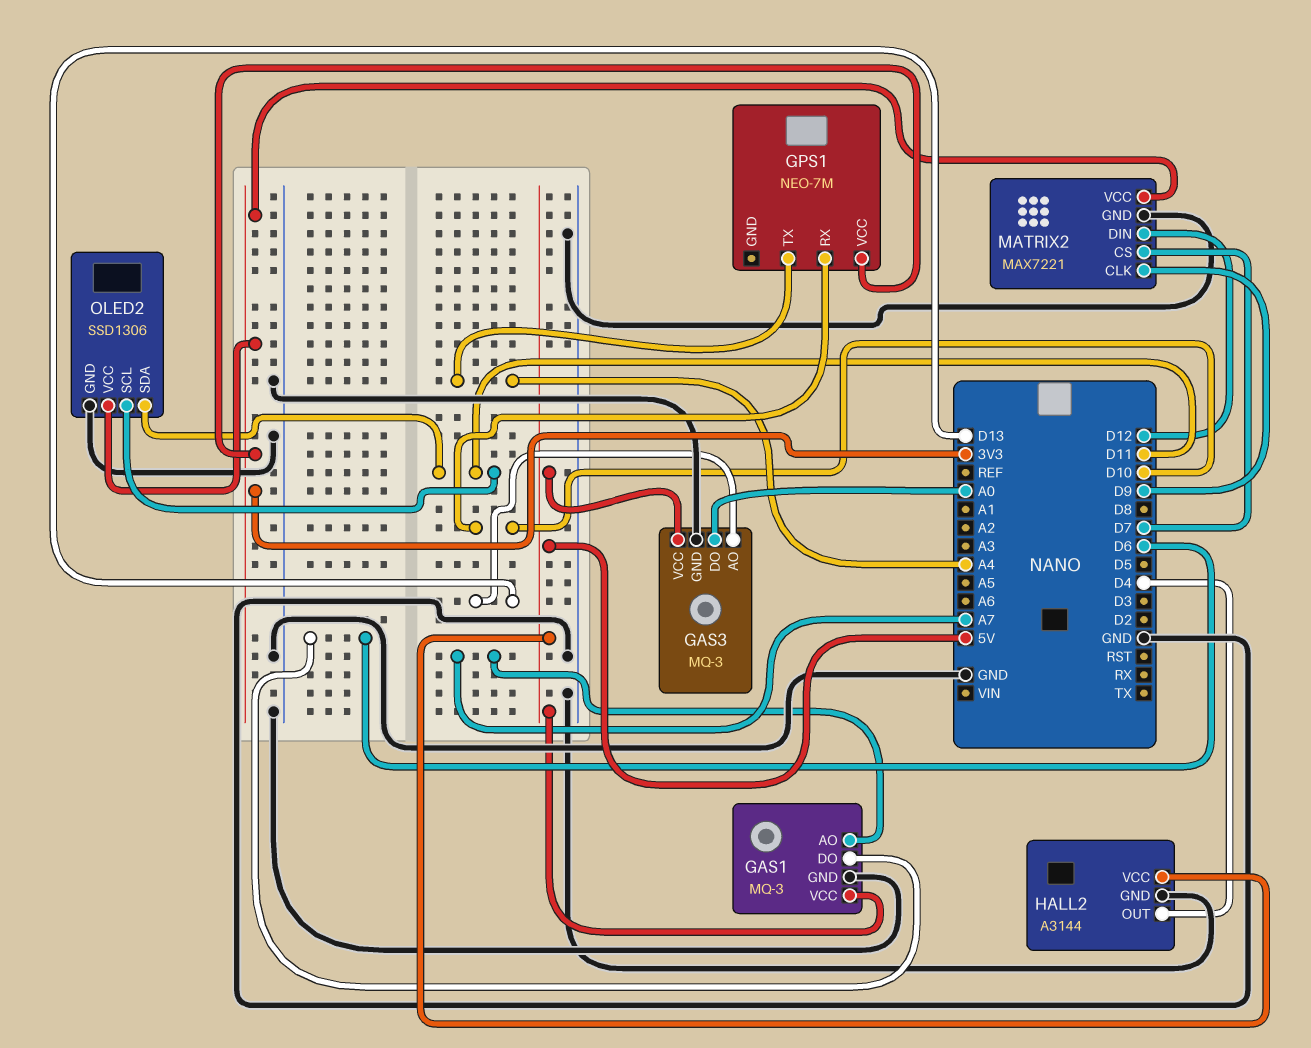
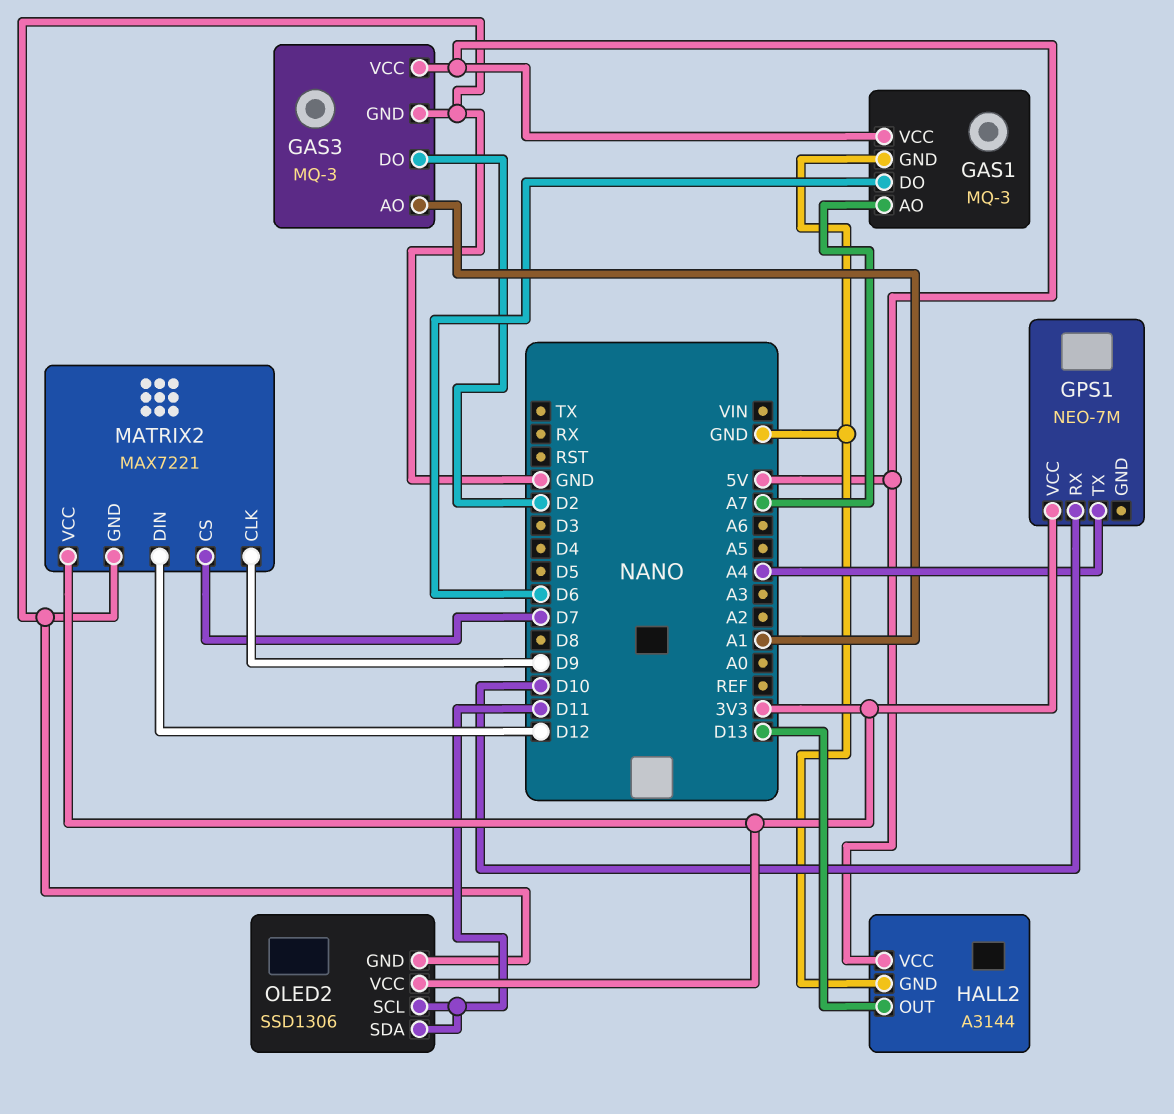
GAS3 pin AO: D13 -> A1
GAS3 pin DO: A0 -> D2
HALL2 pin OUT: D4 -> D13

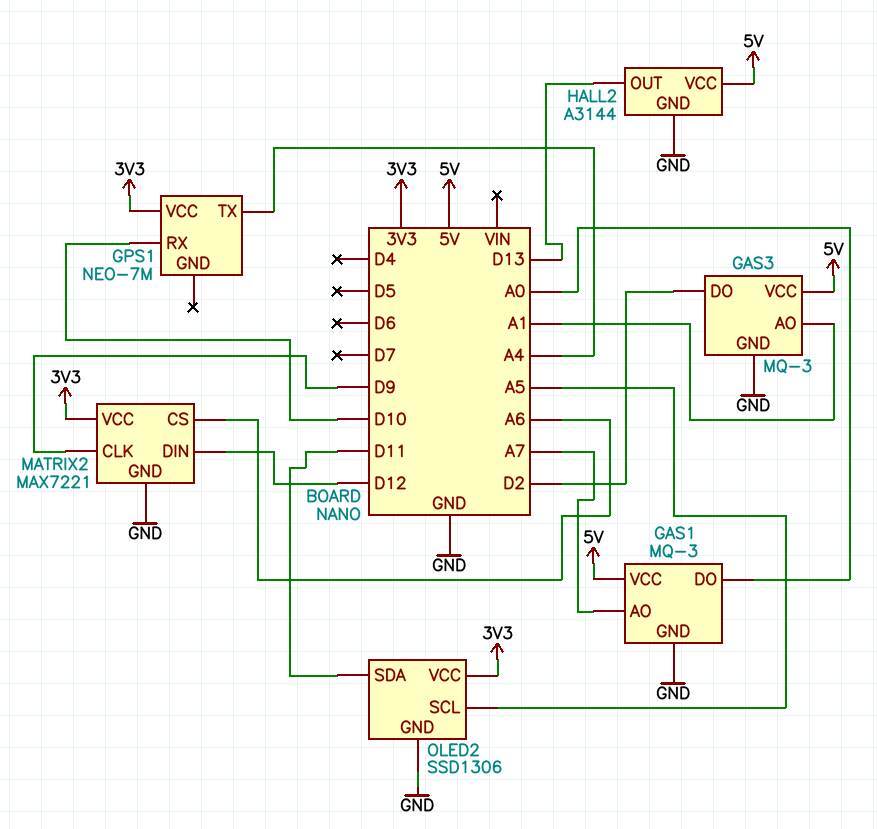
GAS1 pin DO: D6 -> A0
MATRIX2 pin CS: D7 -> A6
OLED2 pin SCL: D11 -> A5

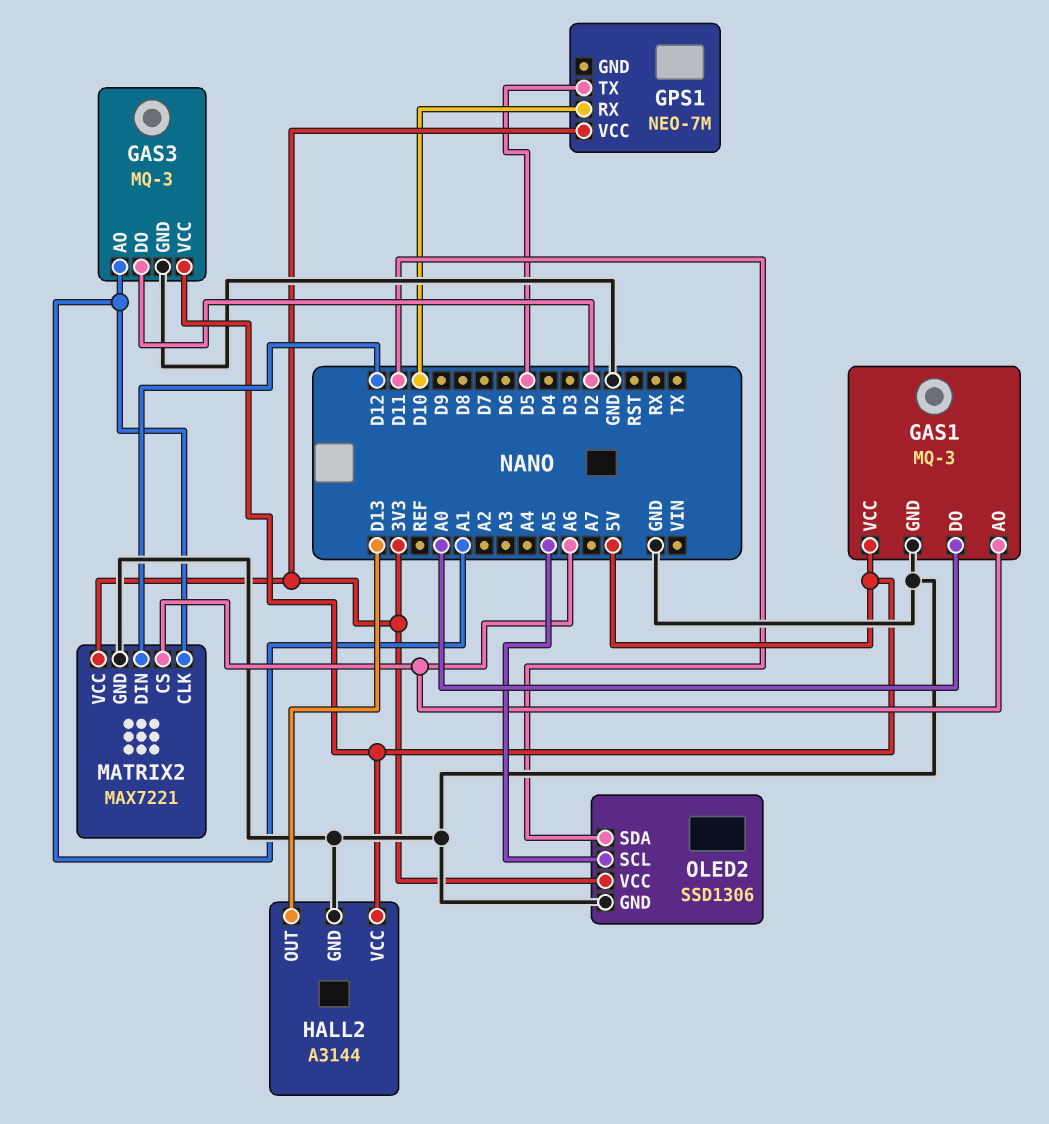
GAS1 pin AO: A7 -> A6
GPS1 pin TX: A4 -> D5
MATRIX2 pin CLK: D9 -> A1

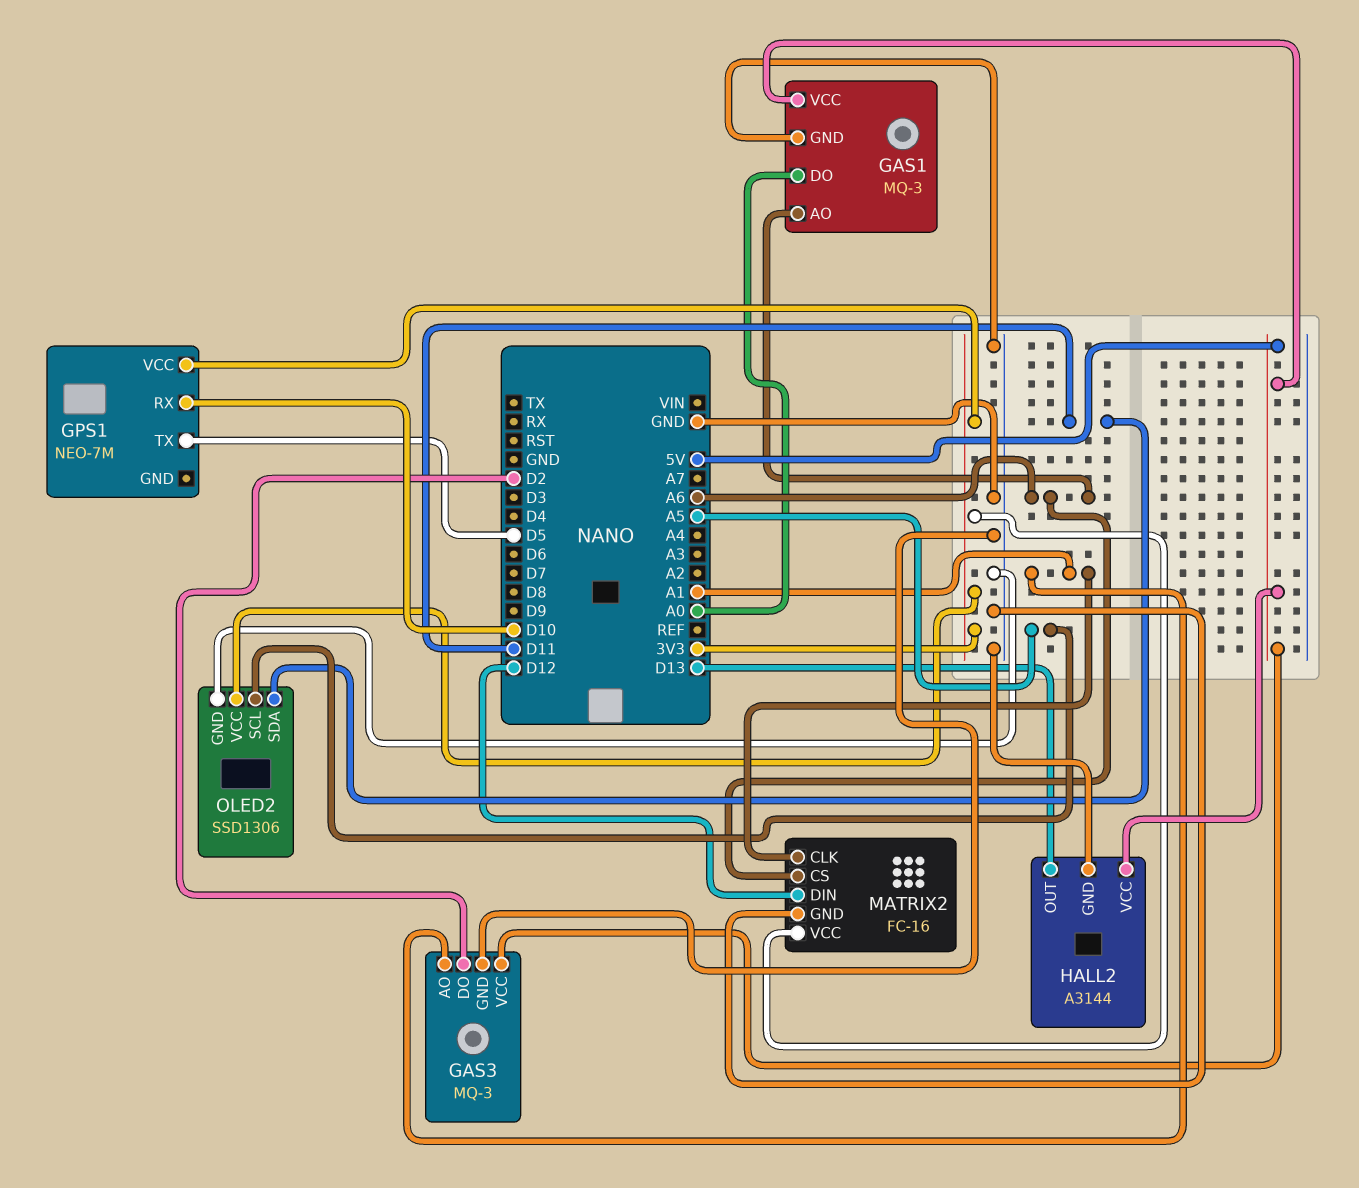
MATRIX2: MAX7221 -> FC-16

